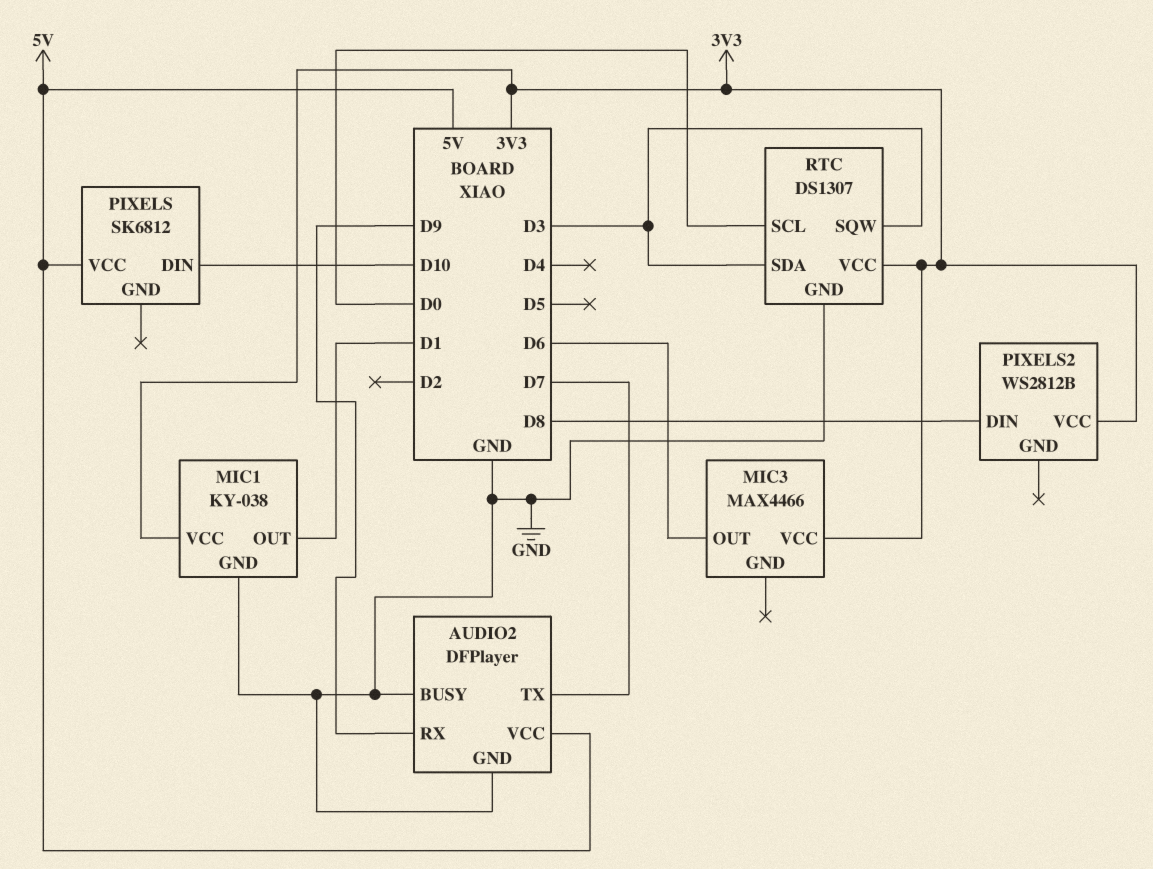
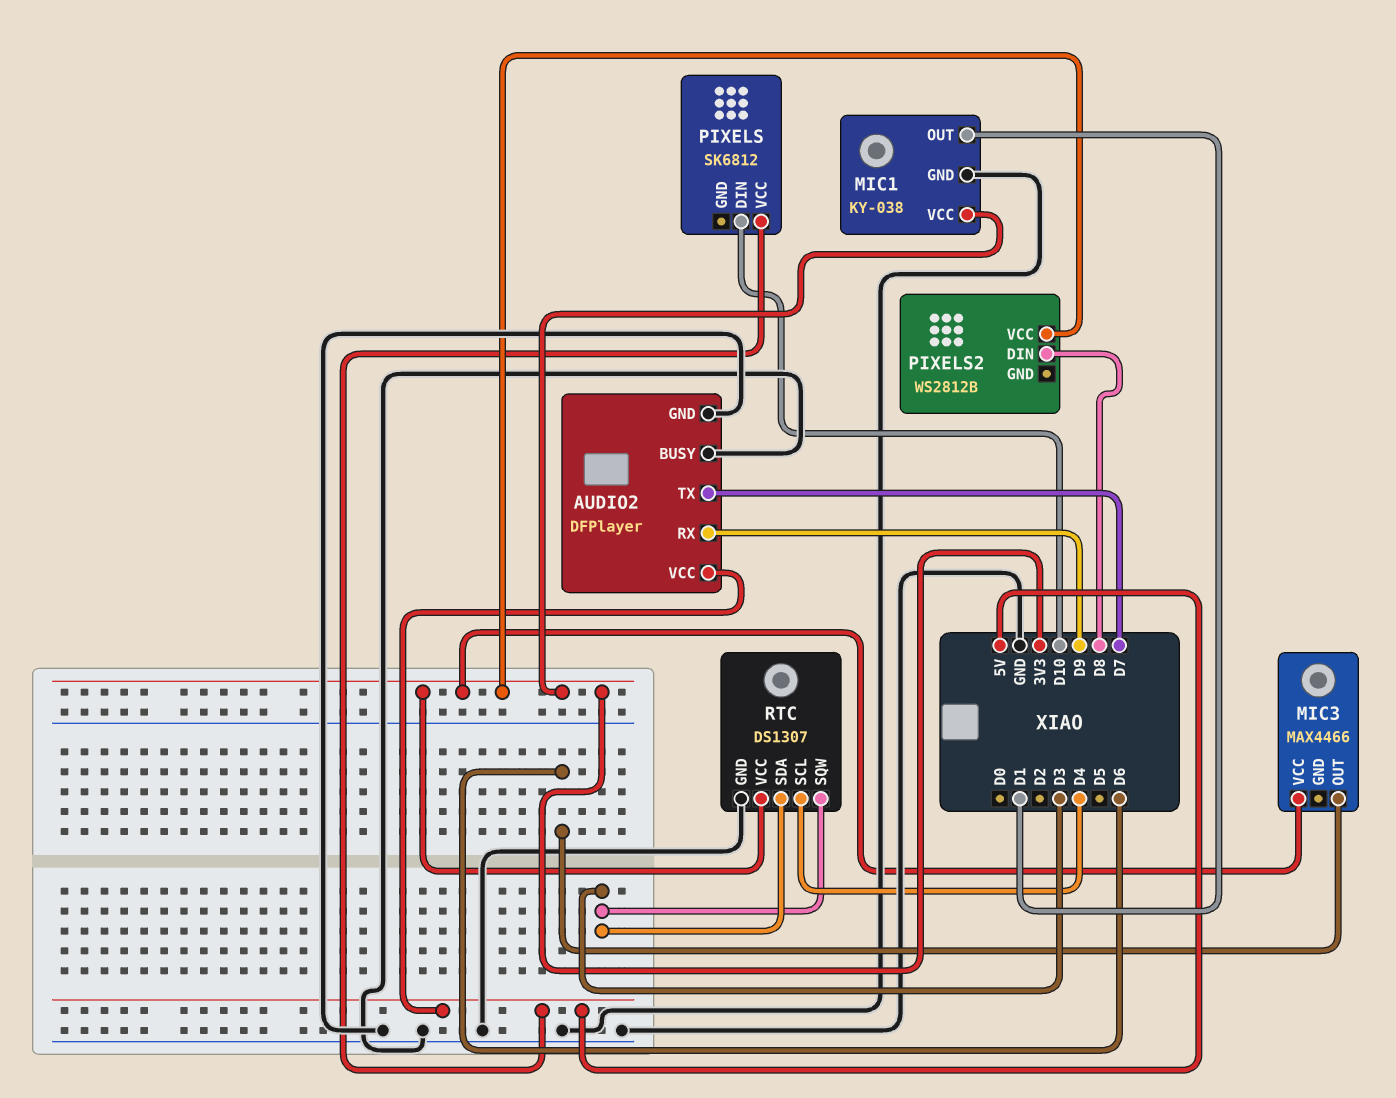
RTC pin SCL: D0 -> D4

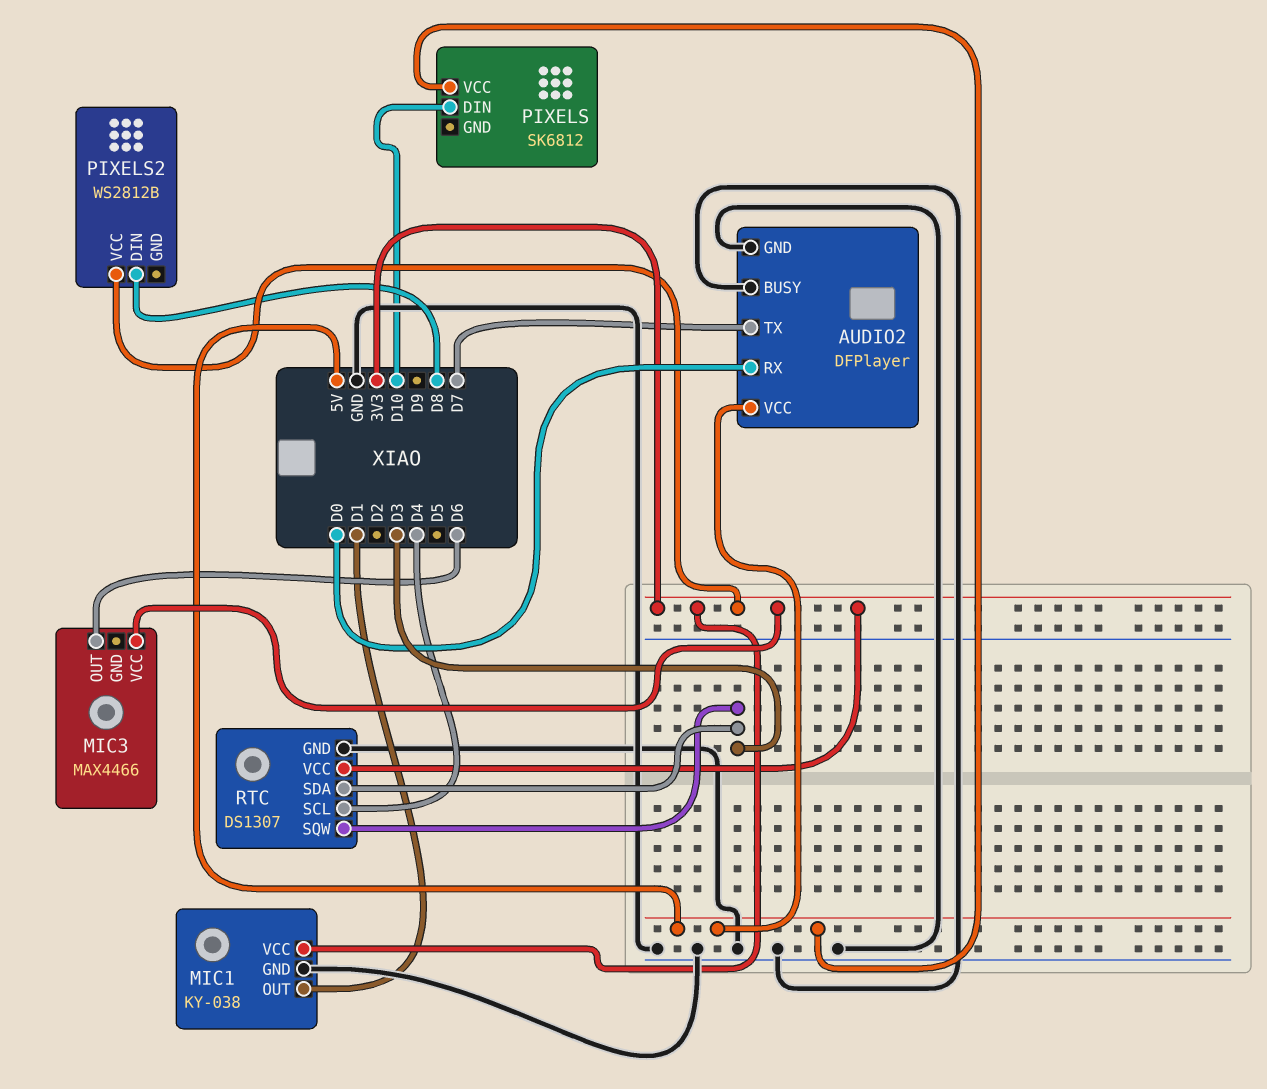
AUDIO2 pin RX: D9 -> D0

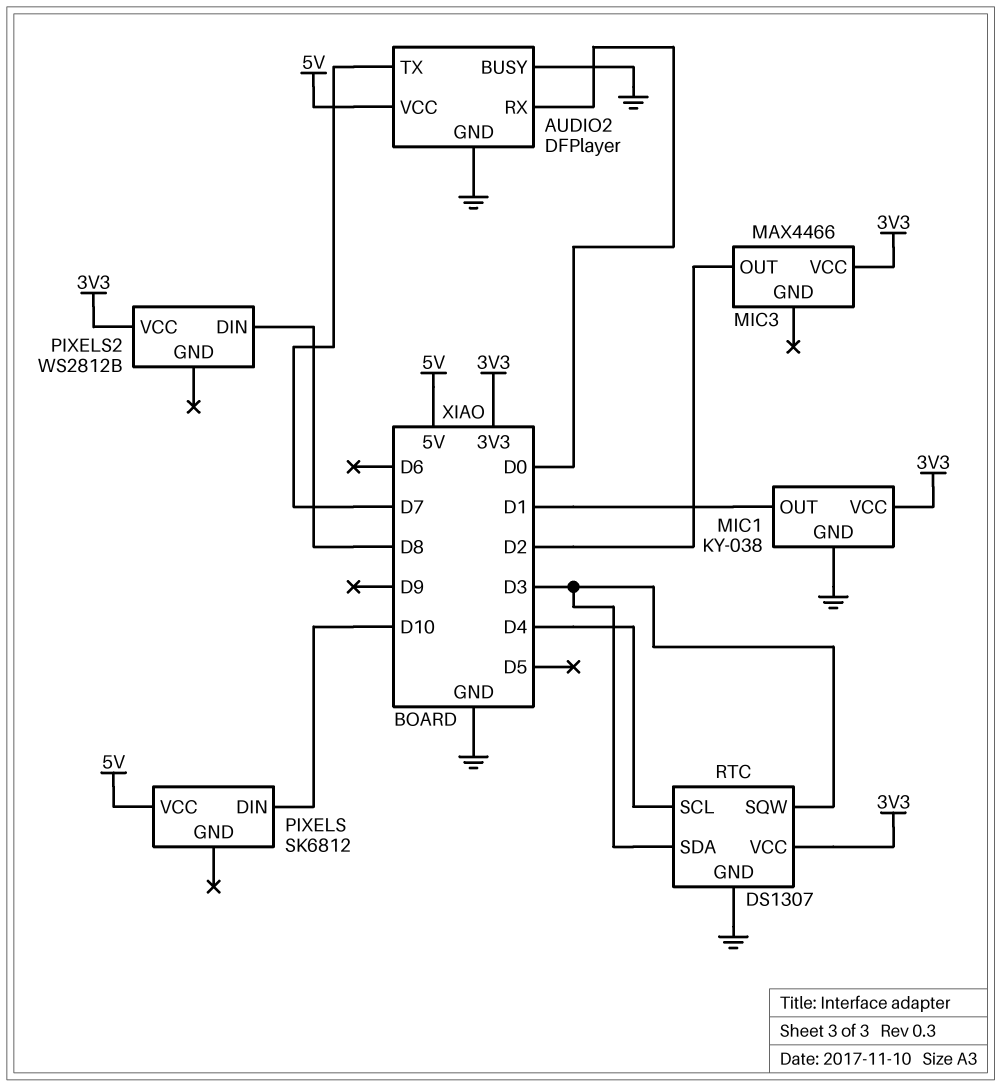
MIC3 pin OUT: D6 -> D2

